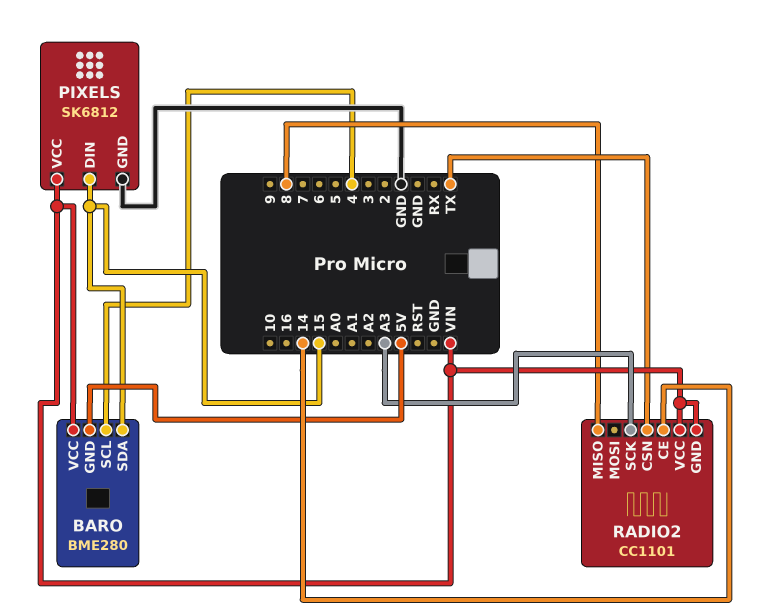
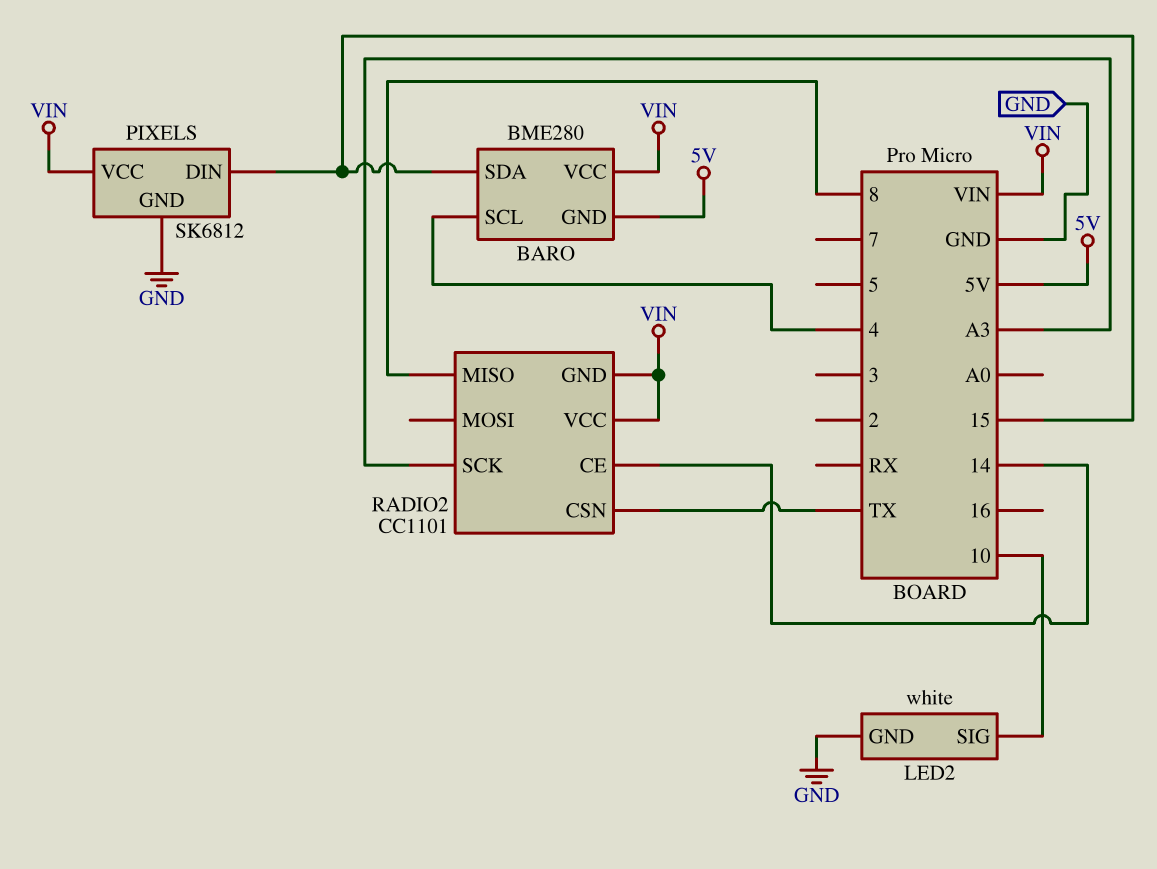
LED2: none -> white
LED2 pin GND: none -> GND
LED2 pin SIG: none -> 10

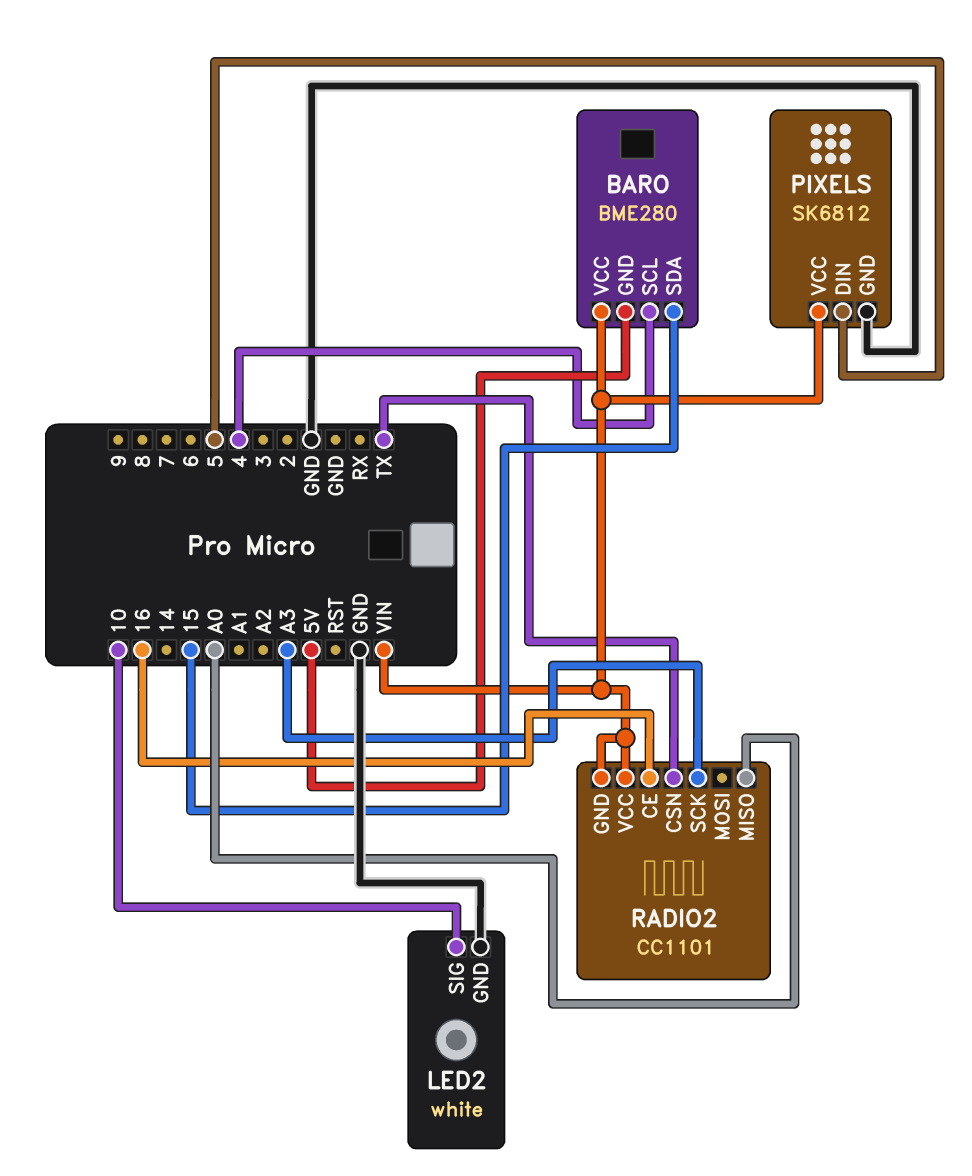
PIXELS pin DIN: 15 -> 5
RADIO2 pin CE: 14 -> 16
RADIO2 pin MISO: 8 -> A0

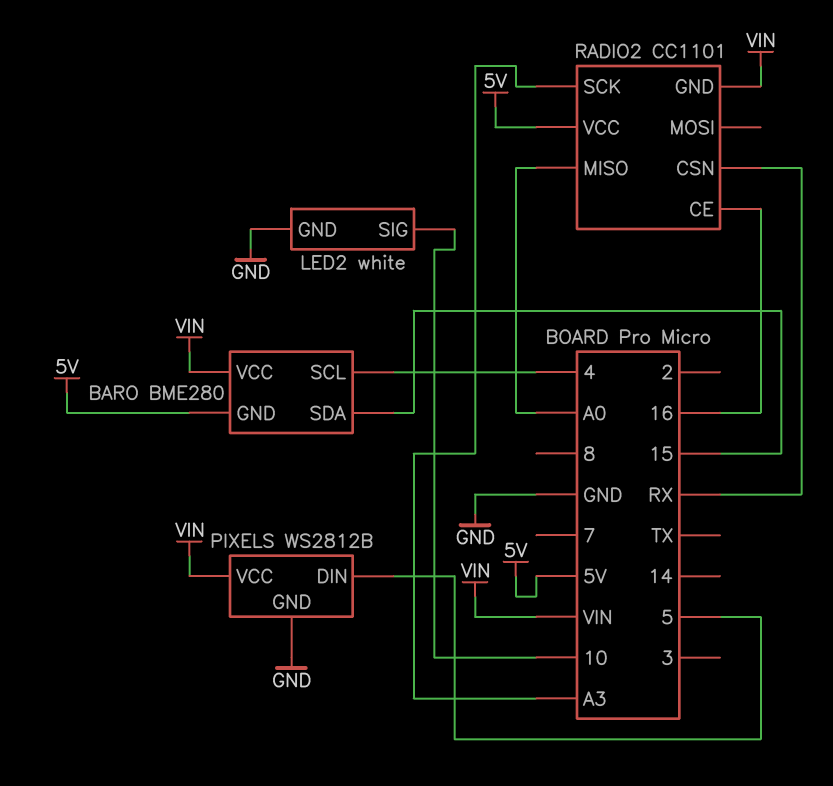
PIXELS: SK6812 -> WS2812B
RADIO2 pin CSN: TX -> RX
RADIO2 pin VCC: VIN -> 5V

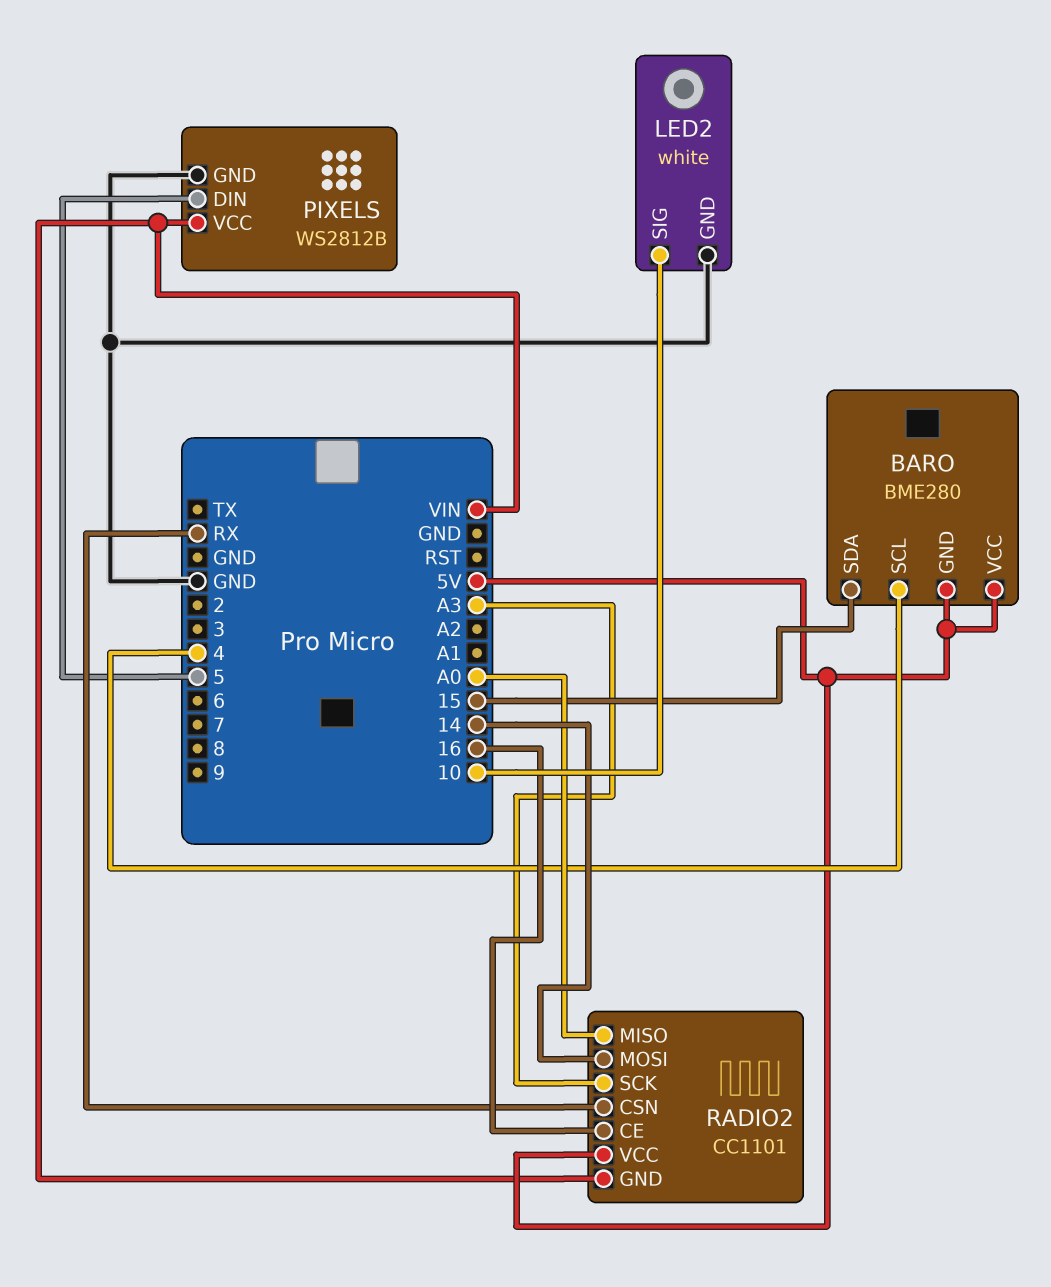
BARO pin VCC: VIN -> 5V
RADIO2 pin MOSI: none -> 14

